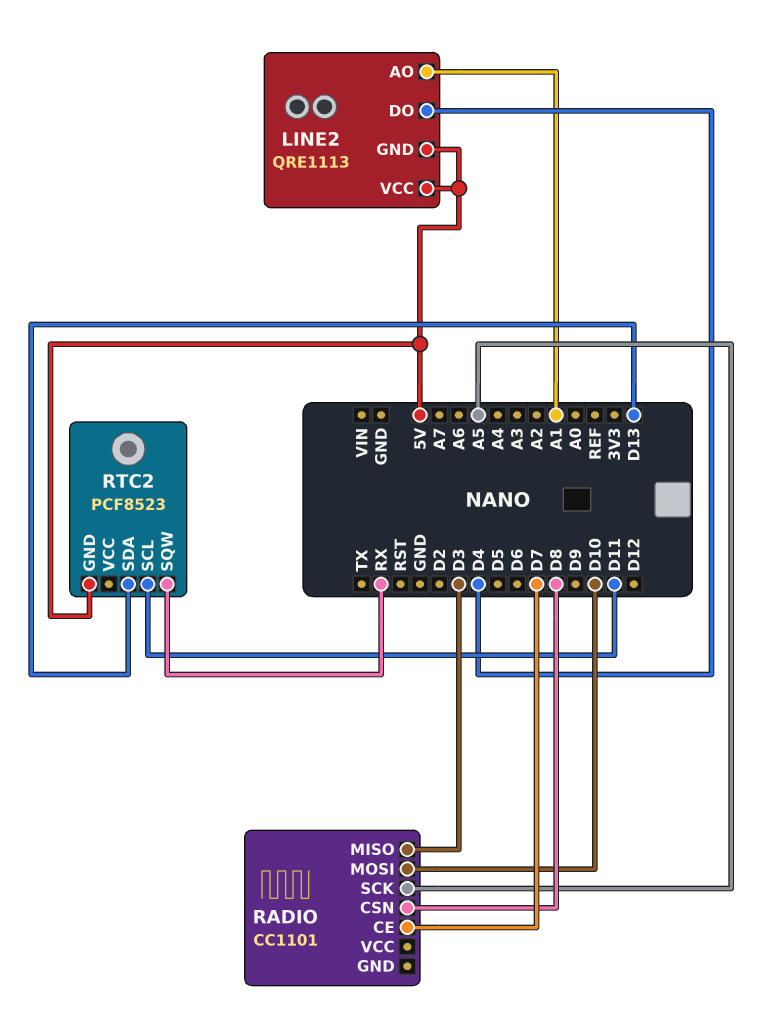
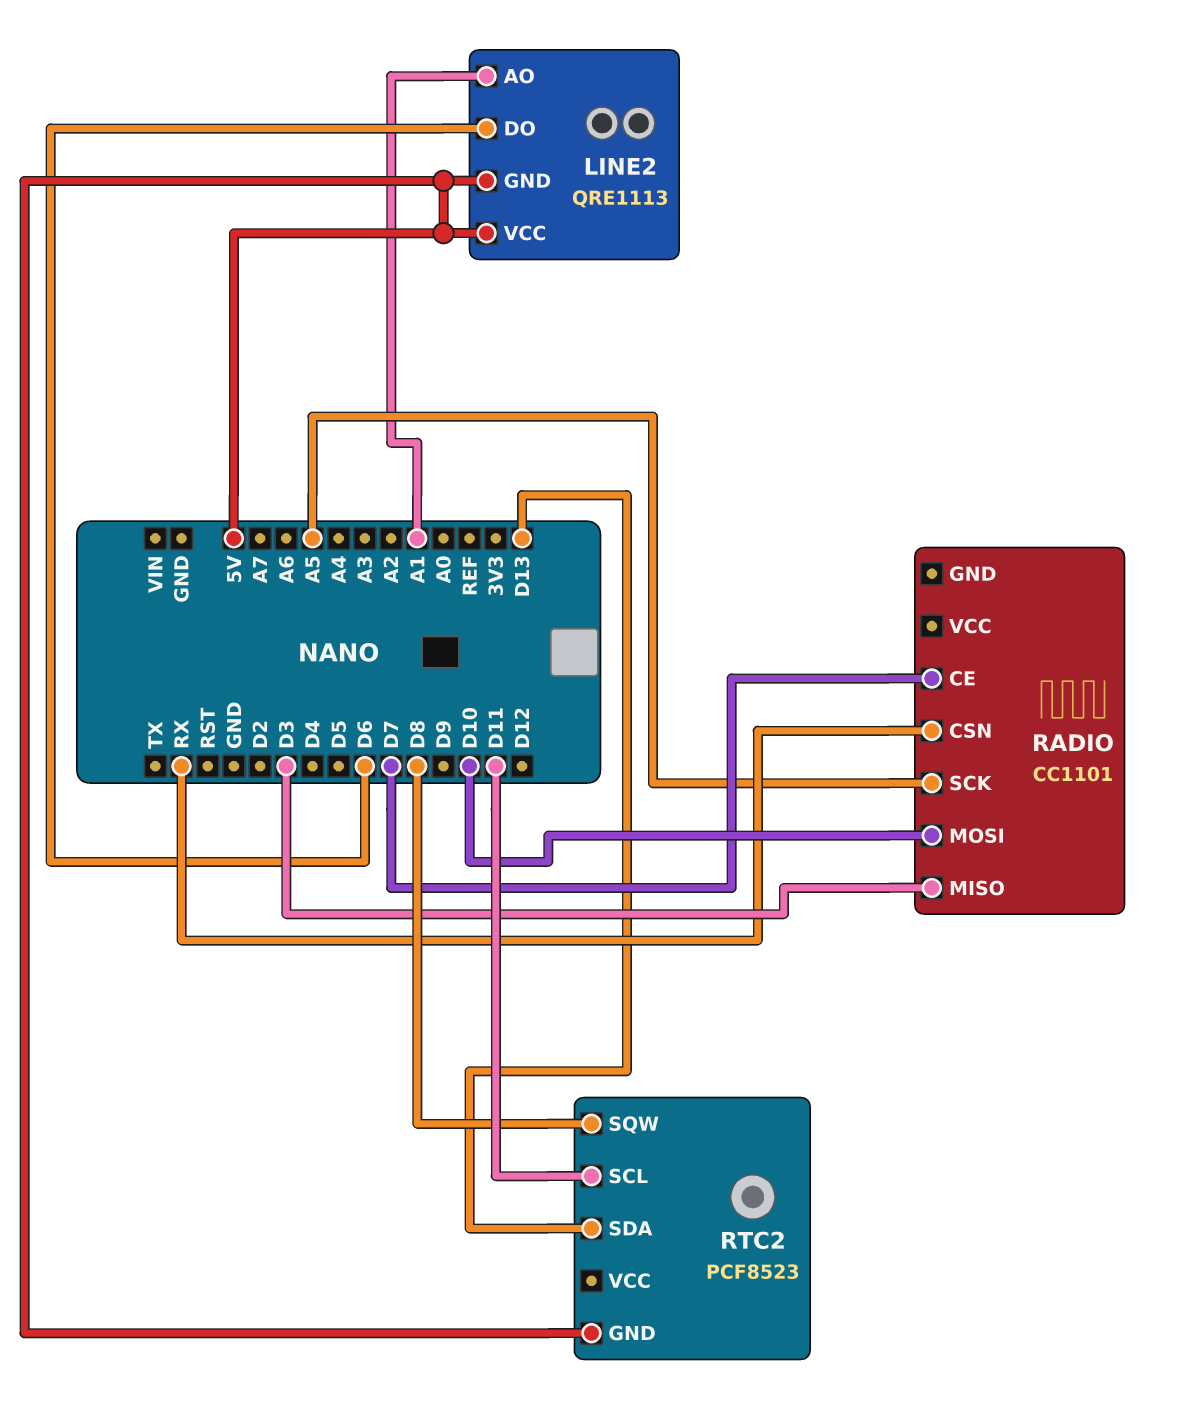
LINE2 pin DO: D4 -> D6
RADIO pin CSN: D8 -> RX
RTC2 pin SQW: RX -> D8

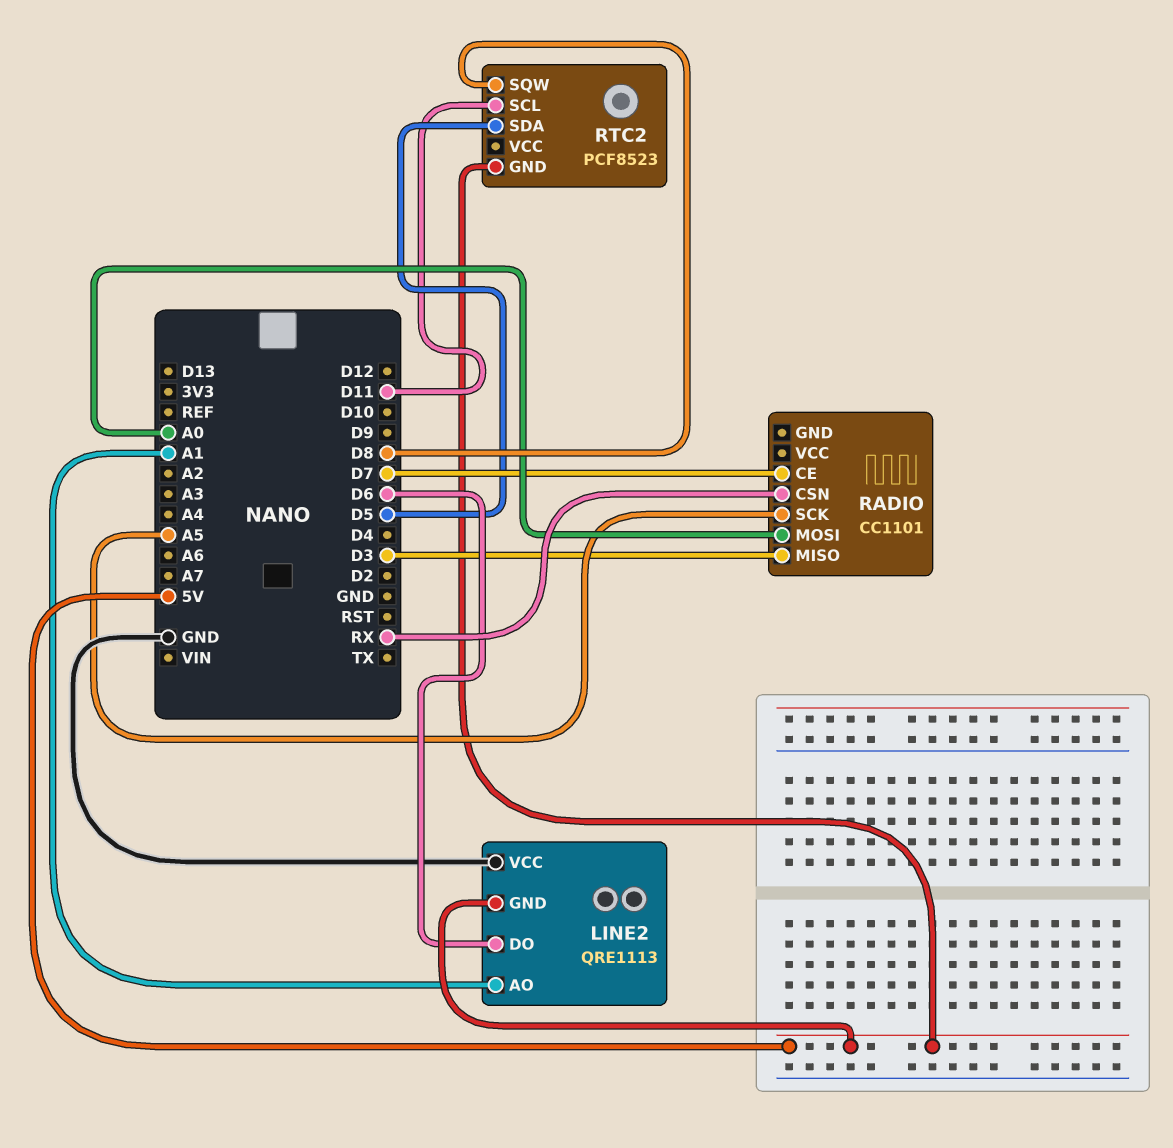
LINE2 pin VCC: 5V -> GND
RADIO pin MOSI: D10 -> A0
RTC2 pin SDA: D13 -> D5

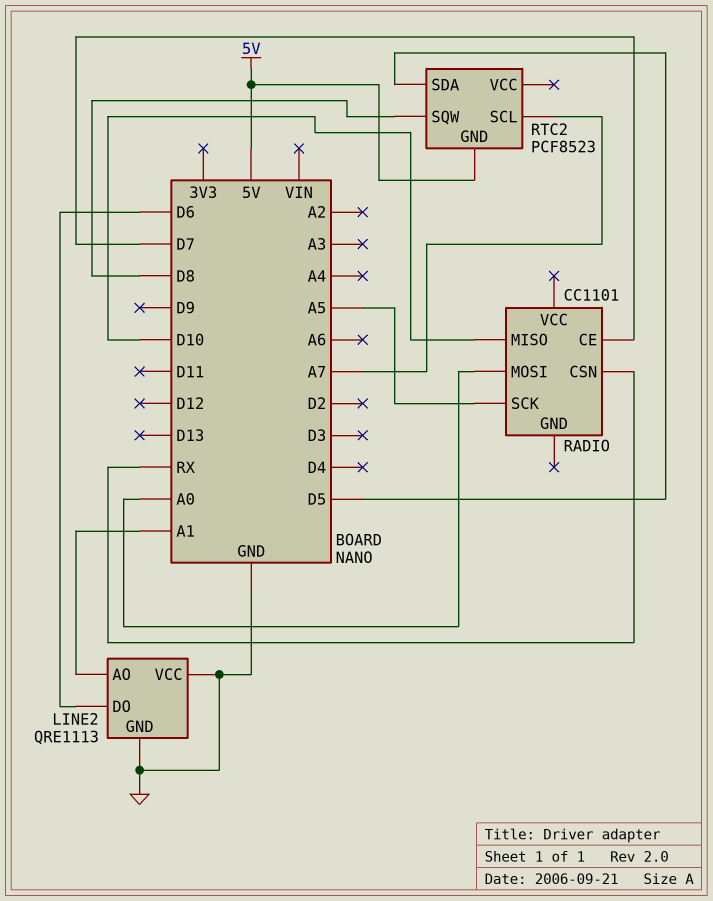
LINE2 pin GND: 5V -> GND
RADIO pin MISO: D3 -> D10
RTC2 pin SCL: D11 -> A7

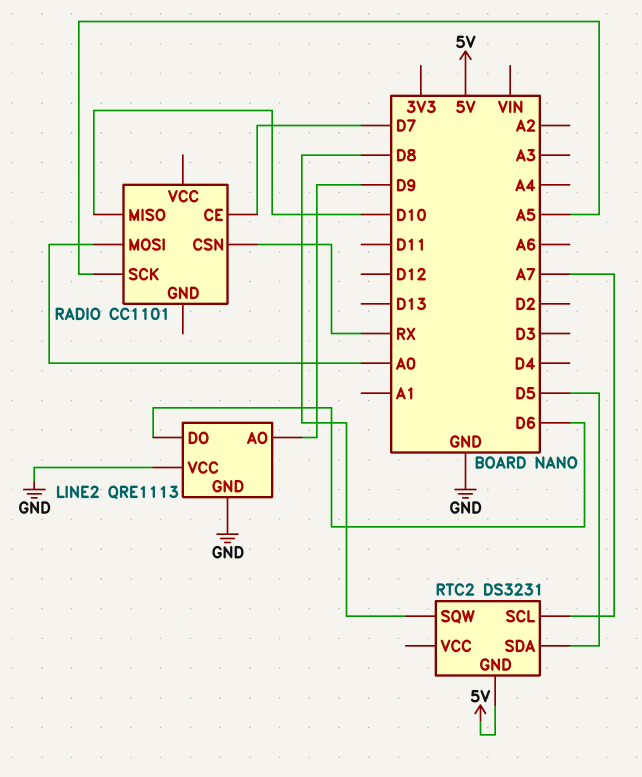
LINE2 pin AO: A1 -> D9
RTC2: PCF8523 -> DS3231

